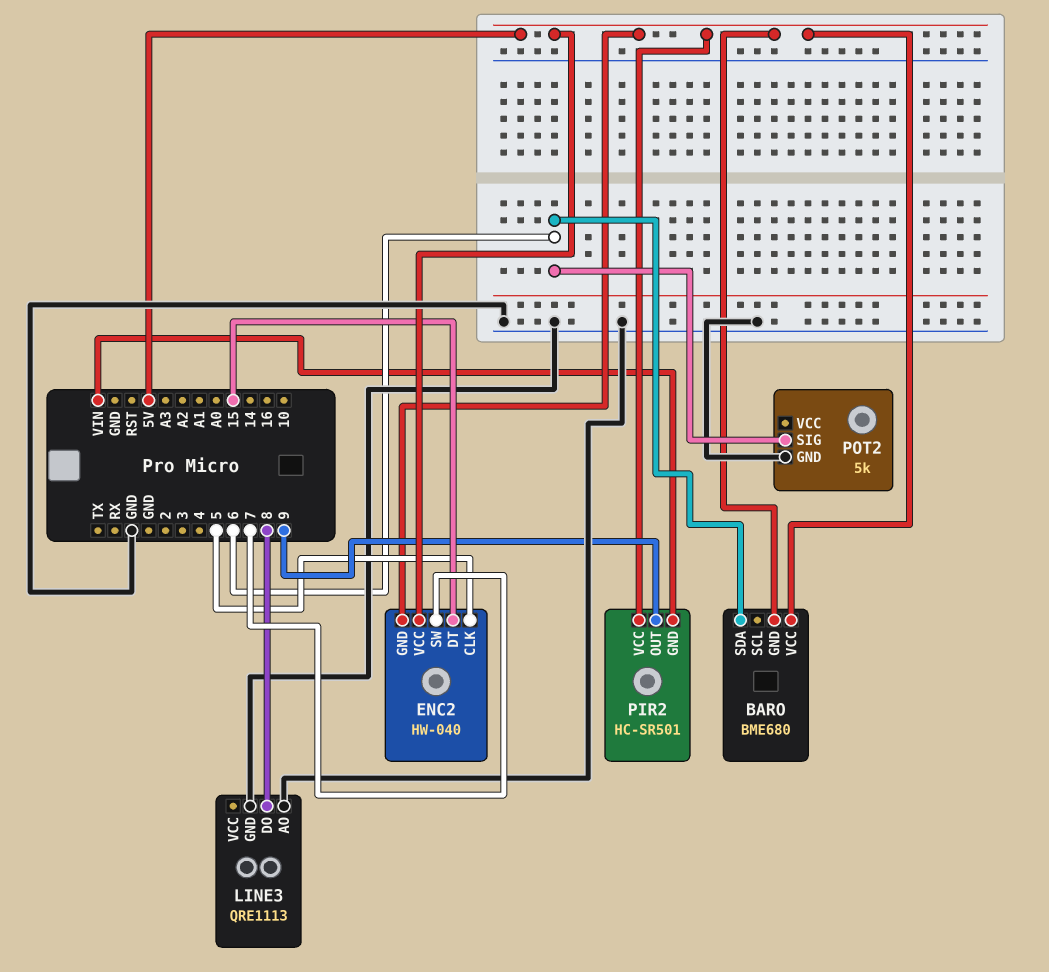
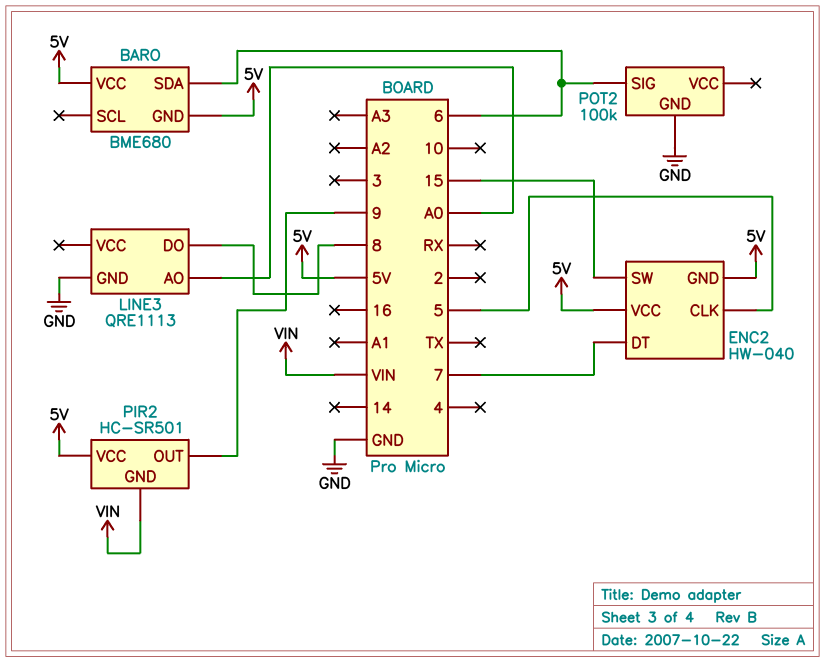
ENC2 pin DT: 15 -> 7
ENC2 pin SW: 7 -> 15
LINE3 pin AO: GND -> A0
POT2: 5k -> 100k

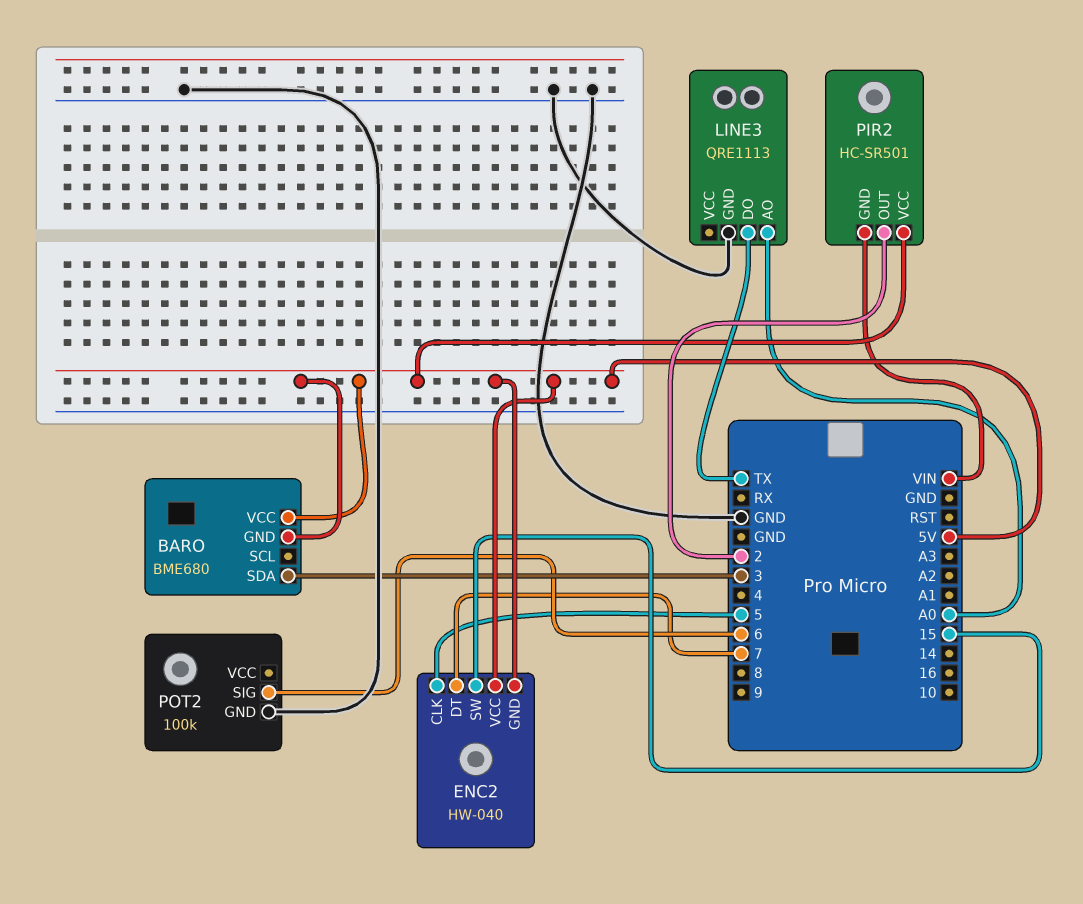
BARO pin SDA: 6 -> 3
LINE3 pin DO: 8 -> TX
PIR2 pin OUT: 9 -> 2

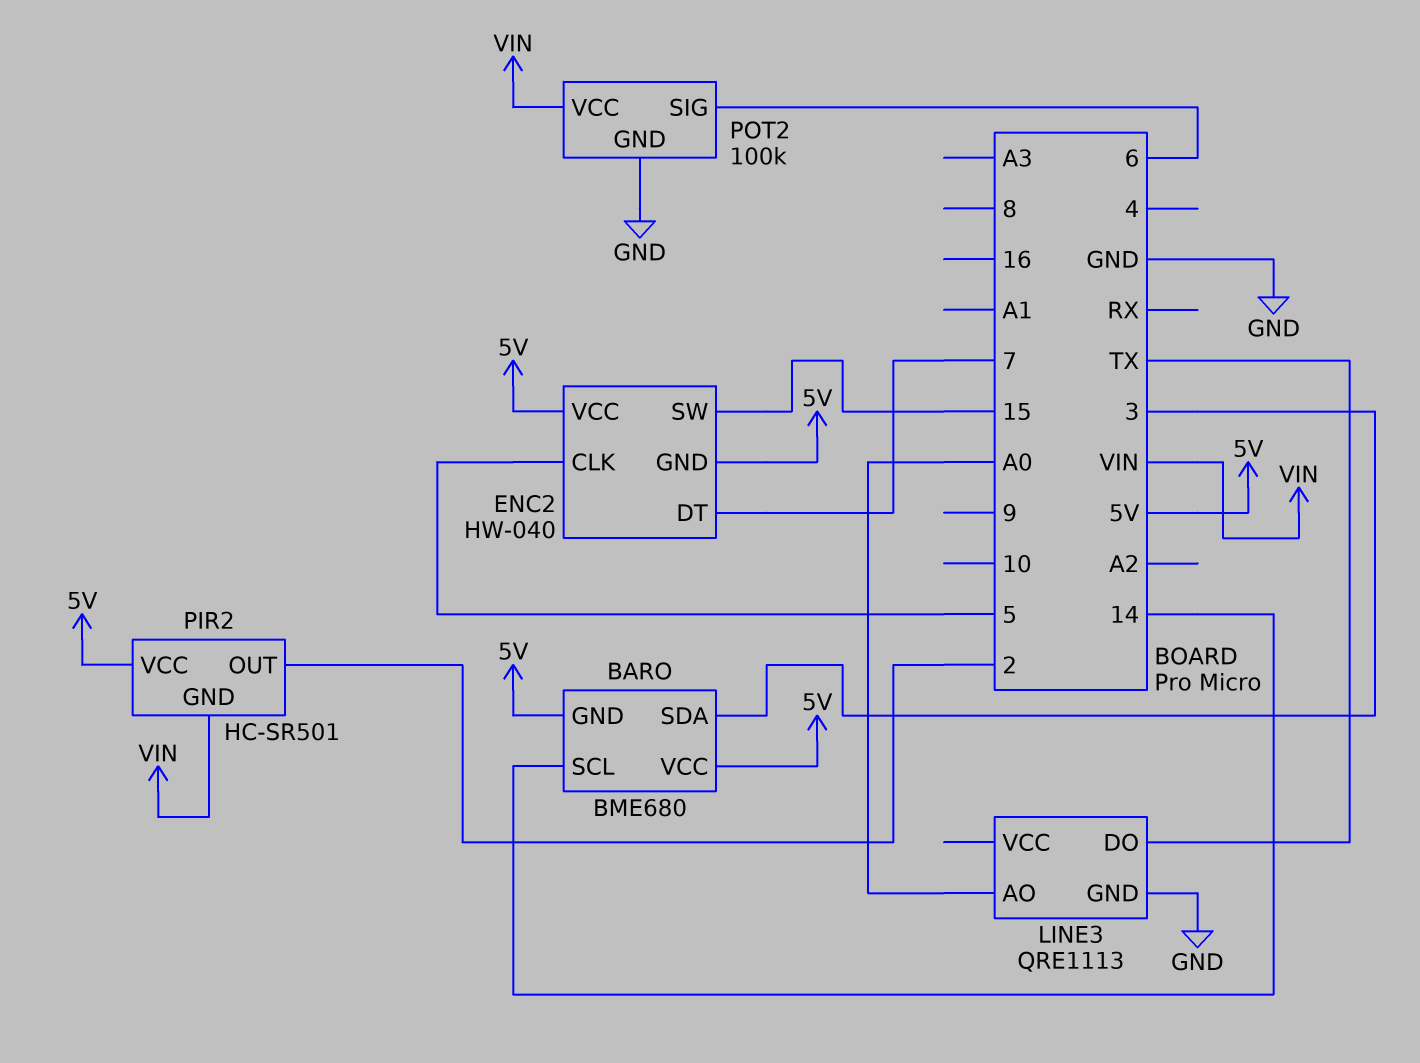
BARO pin SCL: none -> 14
POT2 pin VCC: none -> VIN

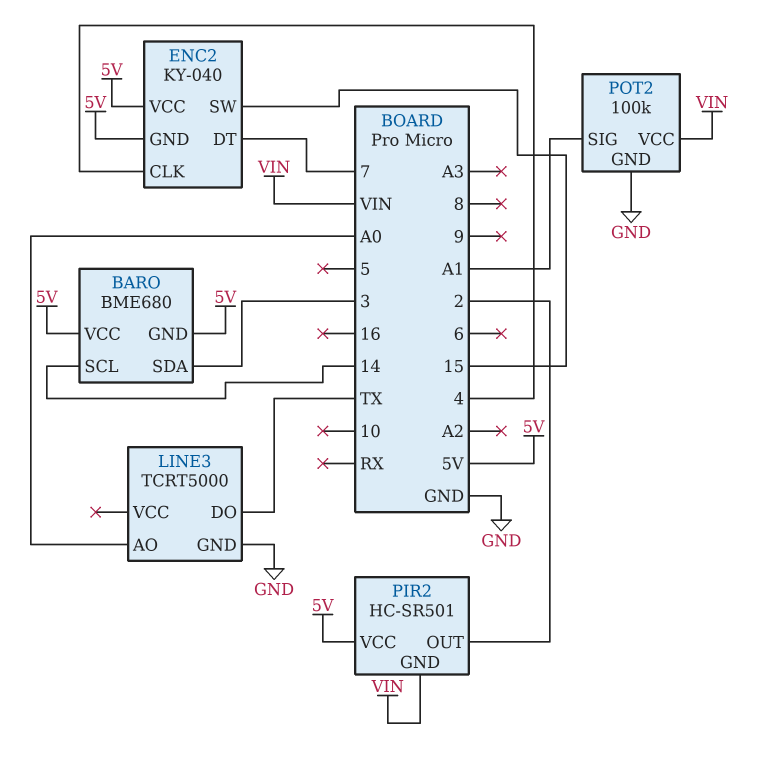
ENC2: HW-040 -> KY-040
ENC2 pin CLK: 5 -> 4
LINE3: QRE1113 -> TCRT5000
POT2 pin SIG: 6 -> A1

